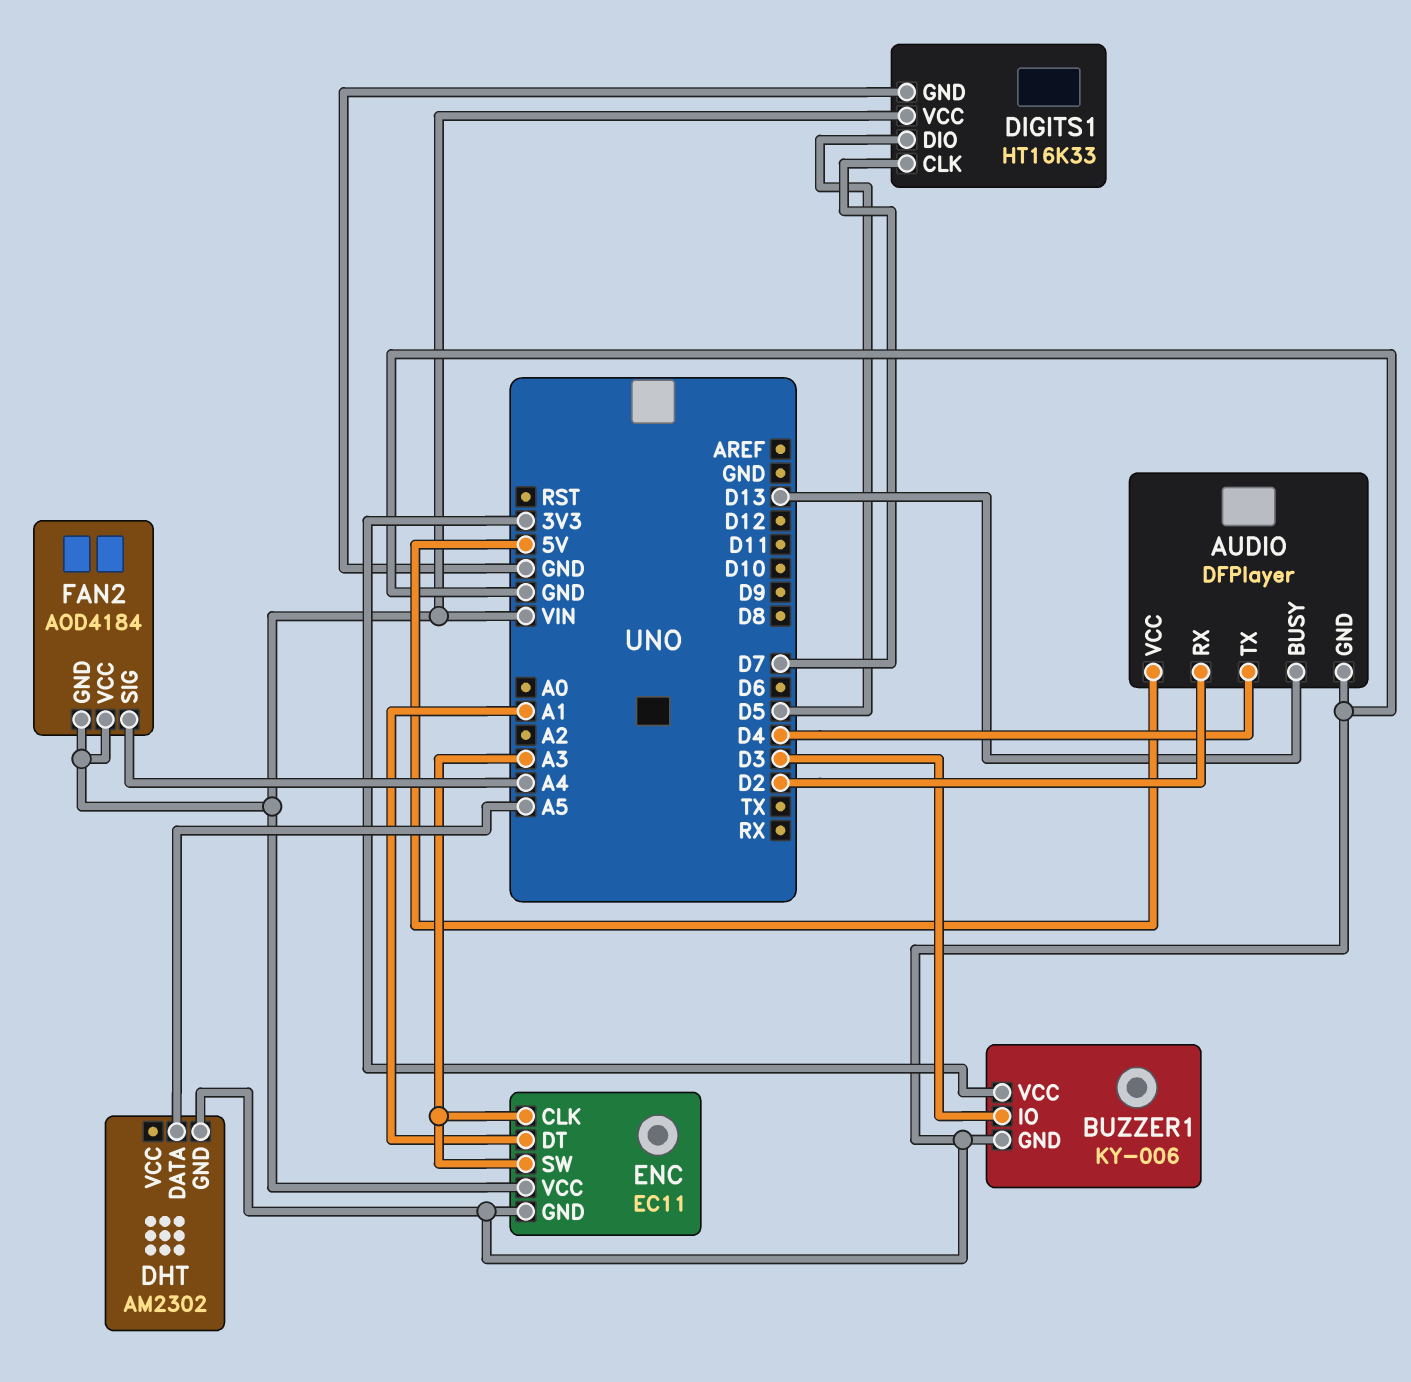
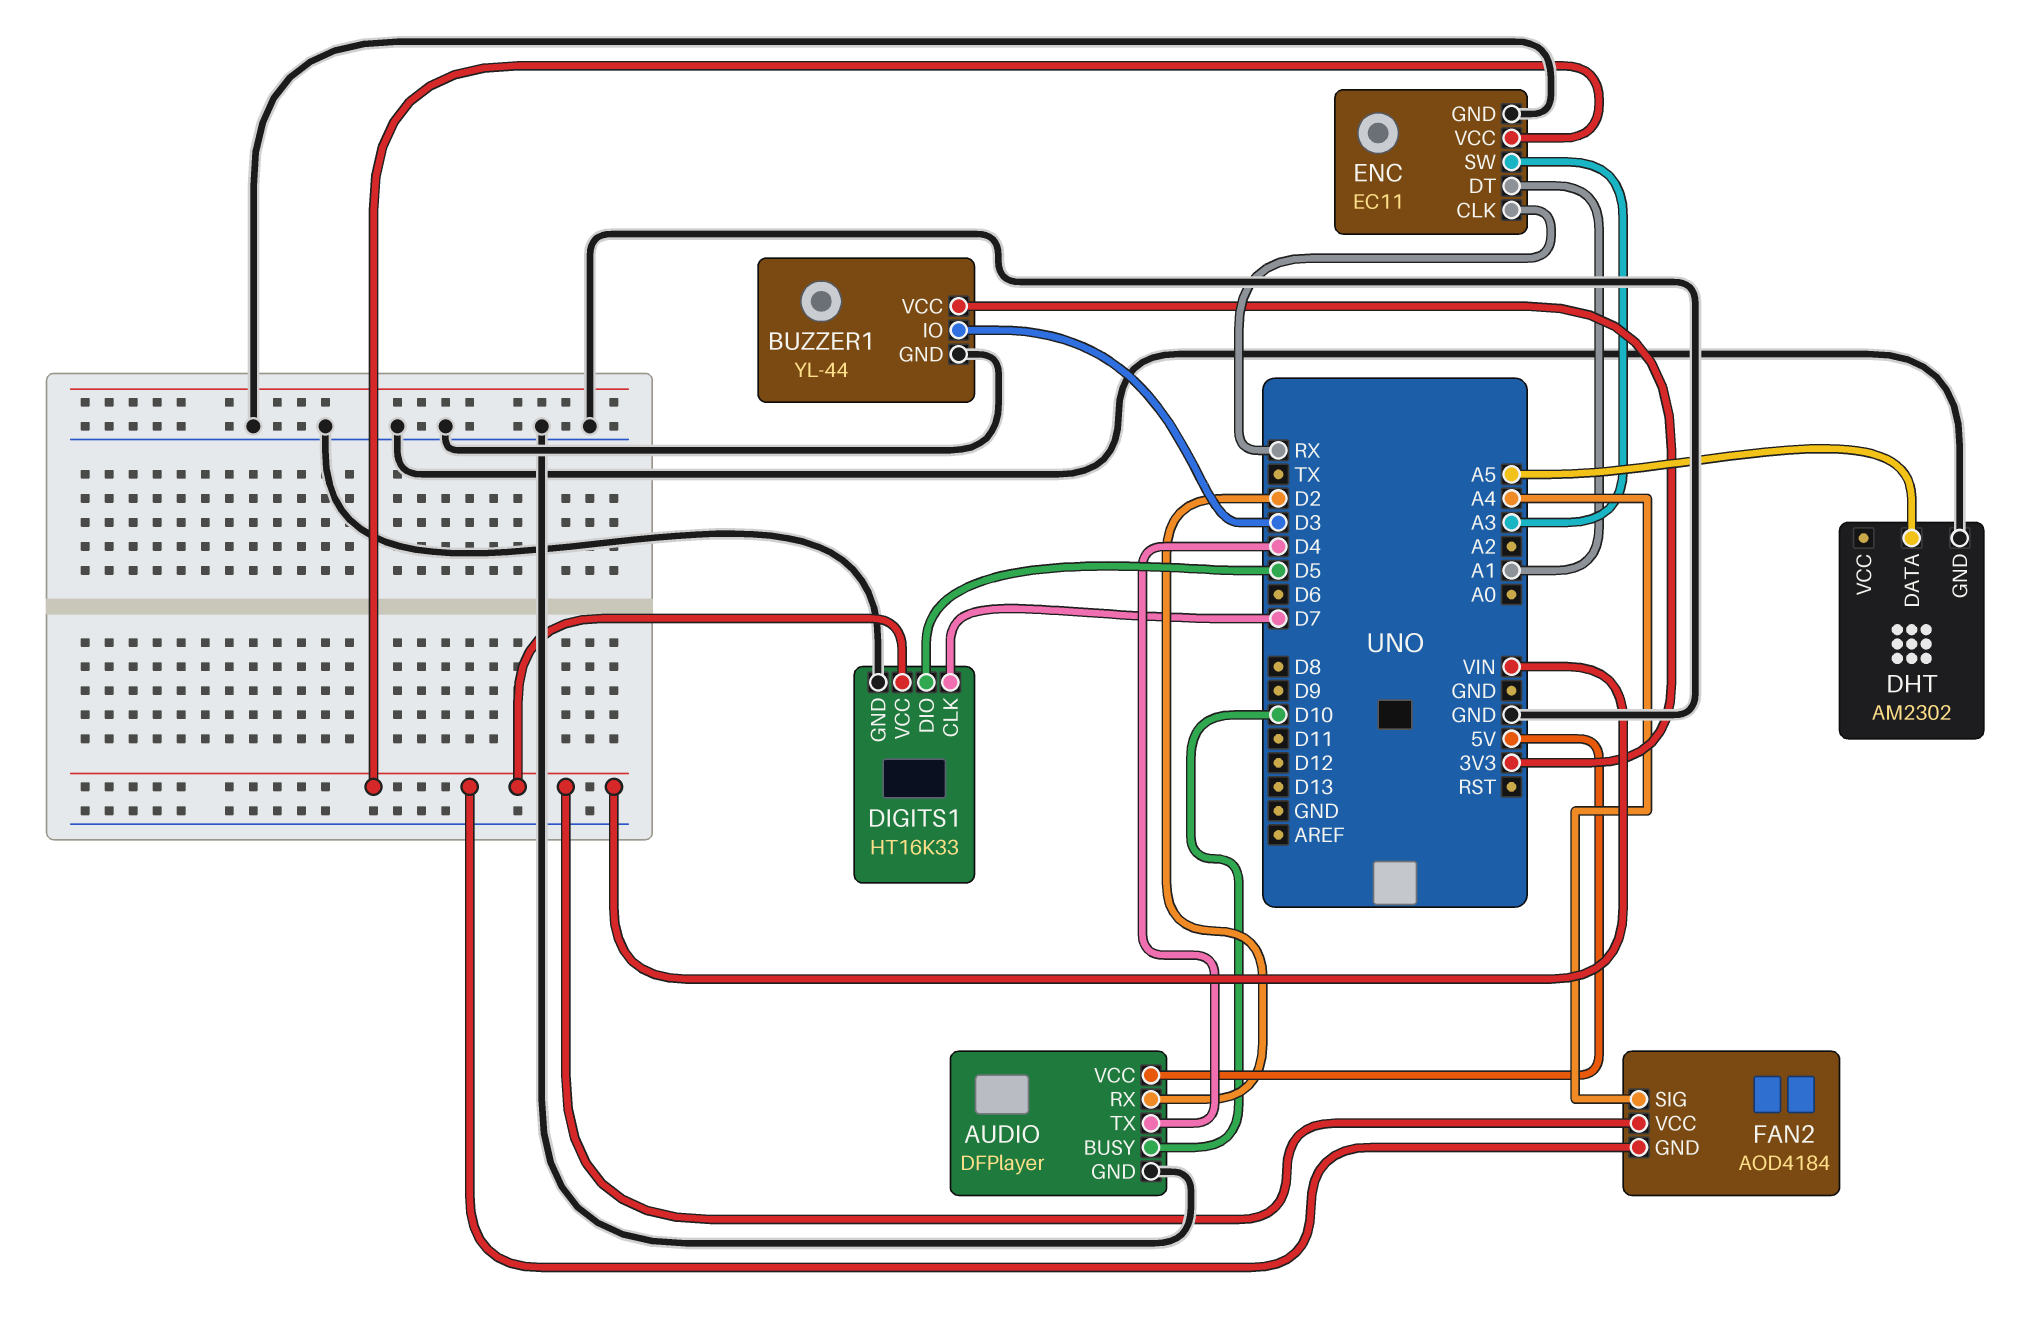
AUDIO pin BUSY: D13 -> D10
BUZZER1: KY-006 -> YL-44
ENC pin CLK: A3 -> RX

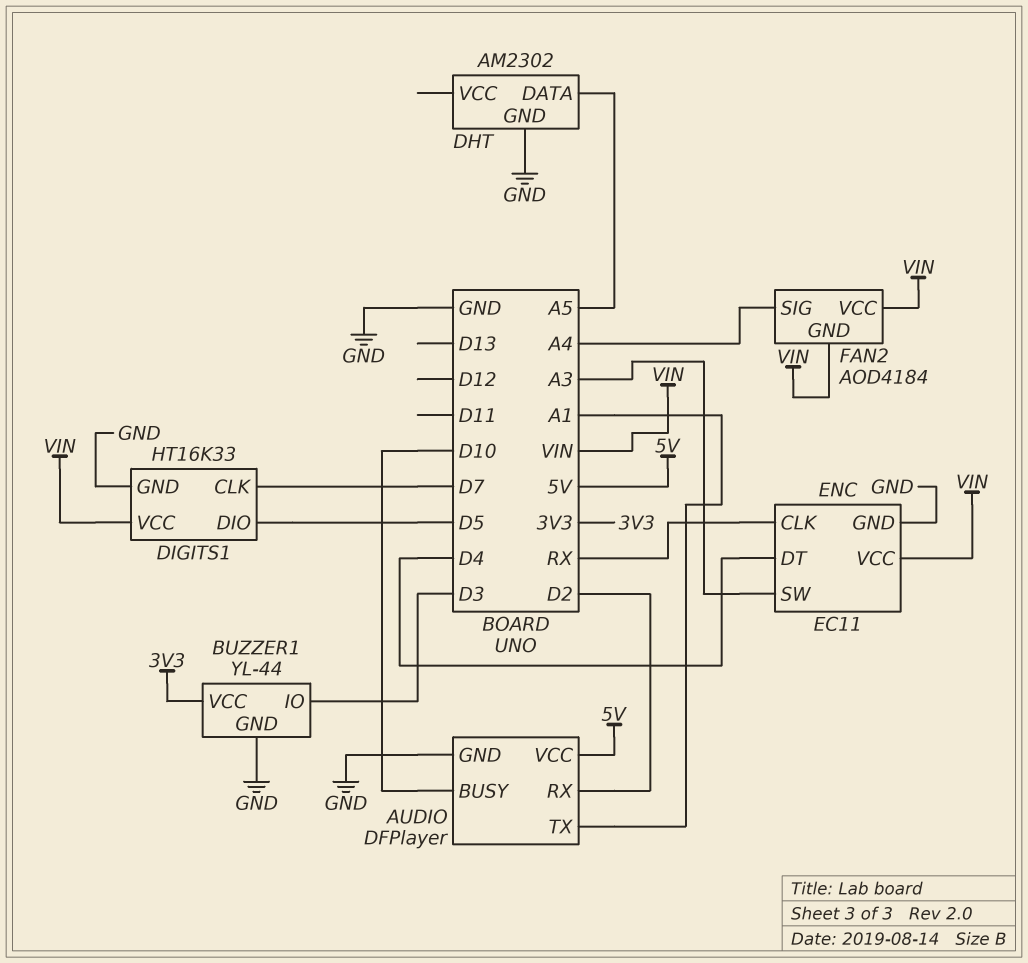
AUDIO pin TX: D4 -> A1
ENC pin DT: A1 -> D4

